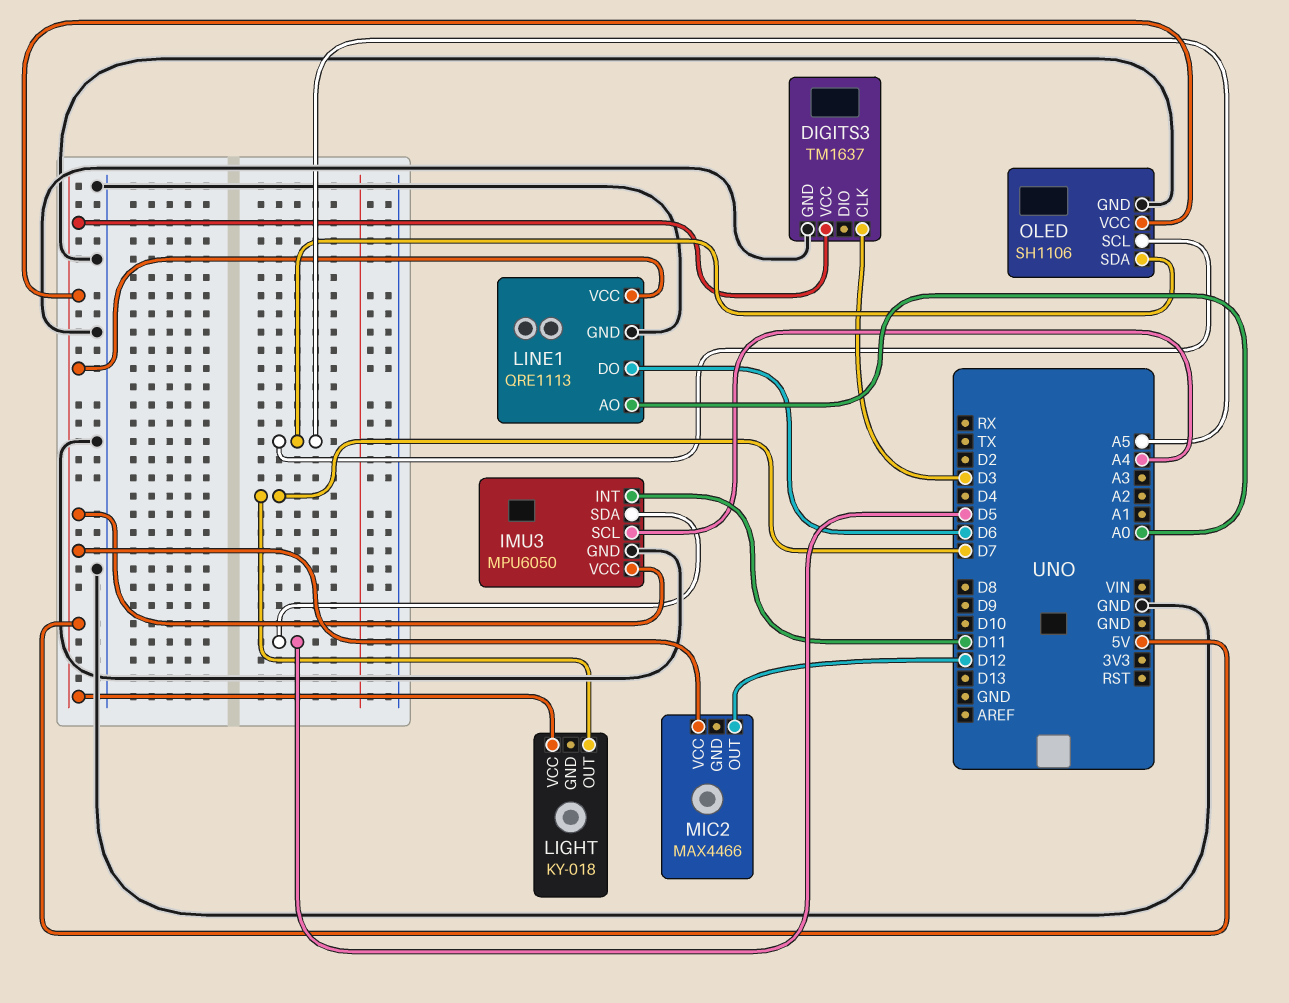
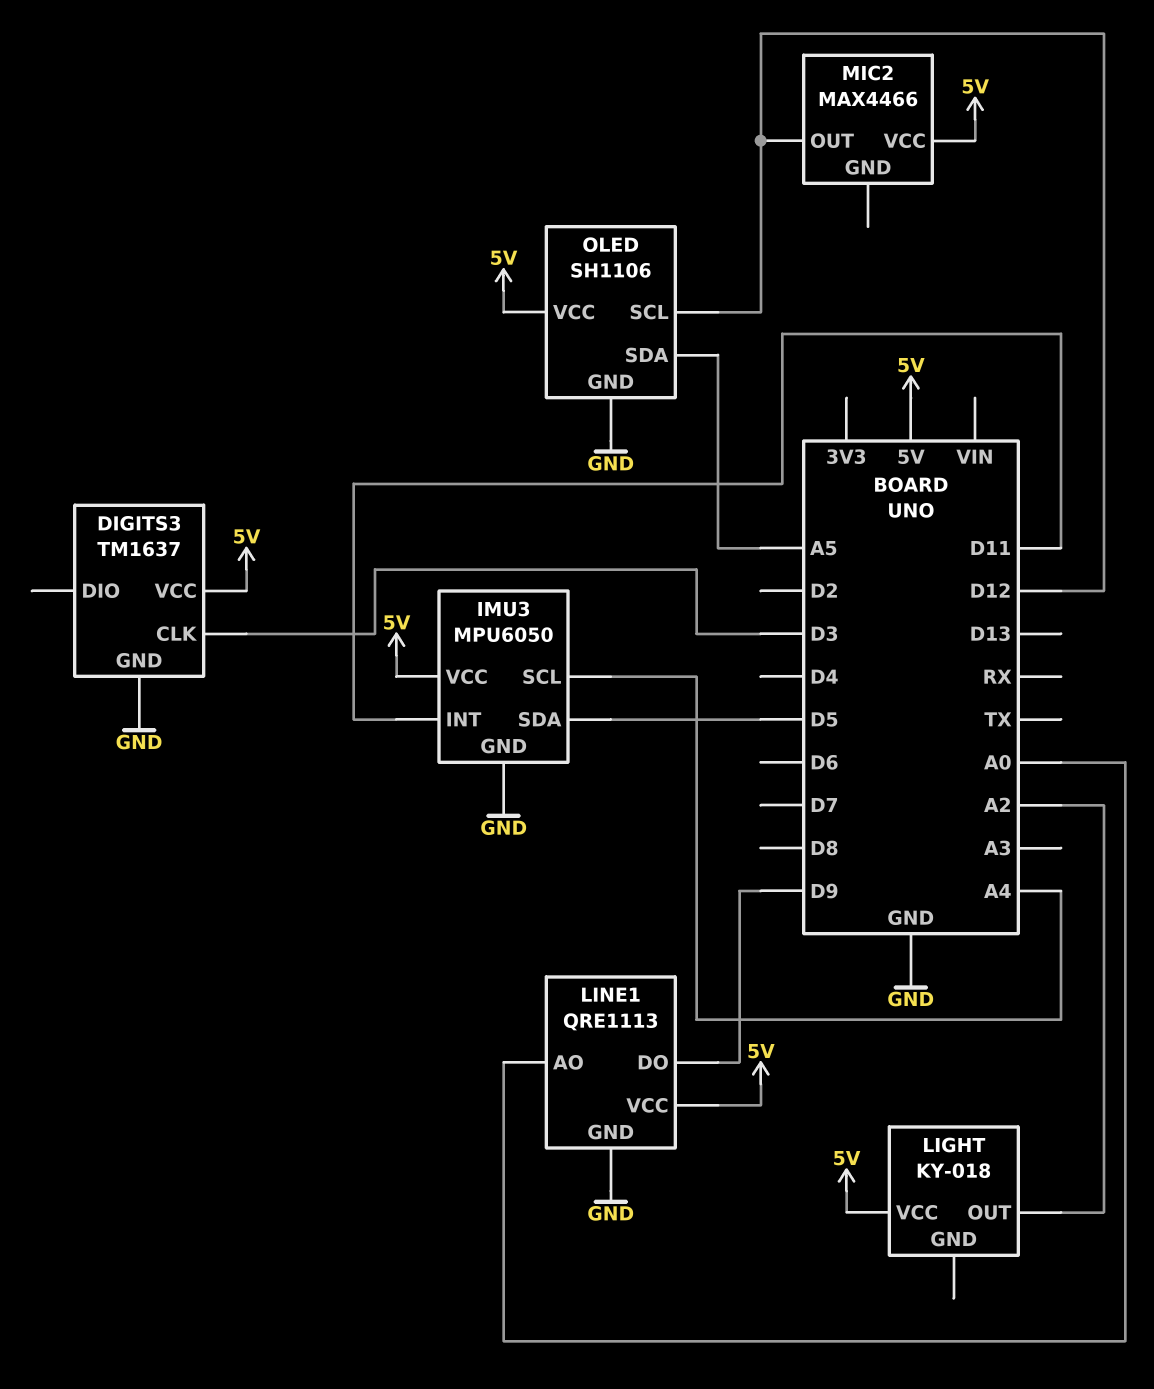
LIGHT pin OUT: D7 -> A2
LINE1 pin DO: D6 -> D9
OLED pin SCL: A5 -> D12

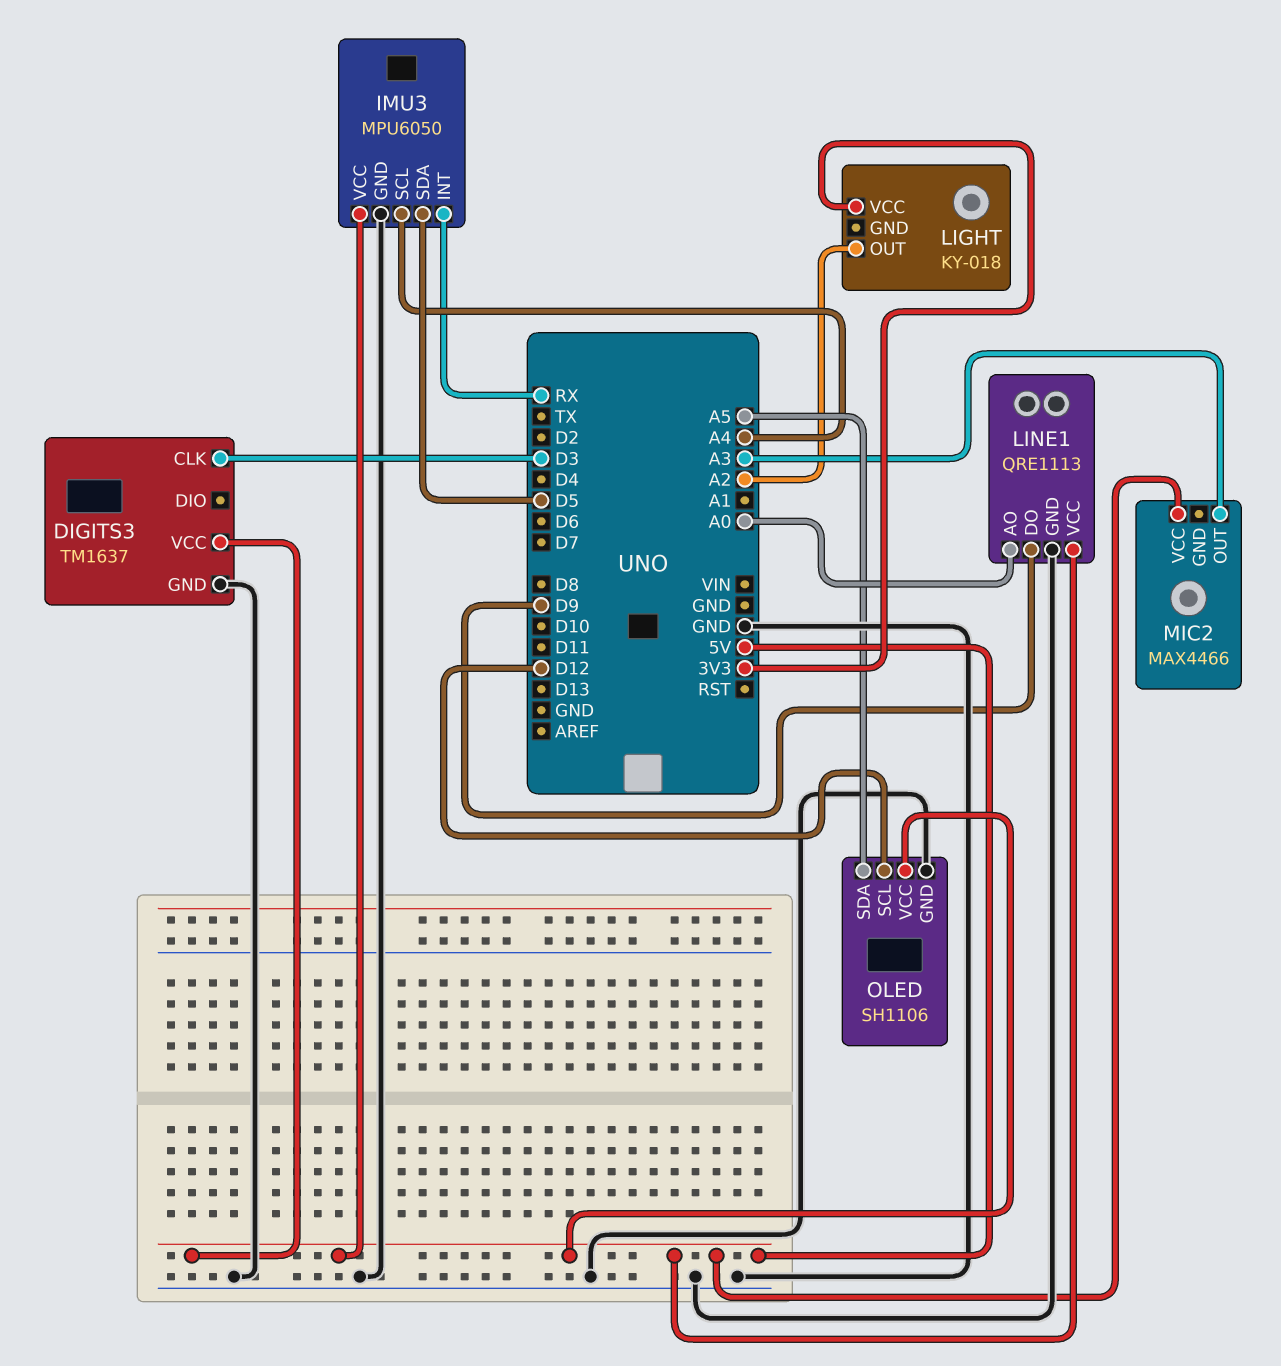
IMU3 pin INT: D11 -> RX
LIGHT pin VCC: 5V -> 3V3
MIC2 pin OUT: D12 -> A3

